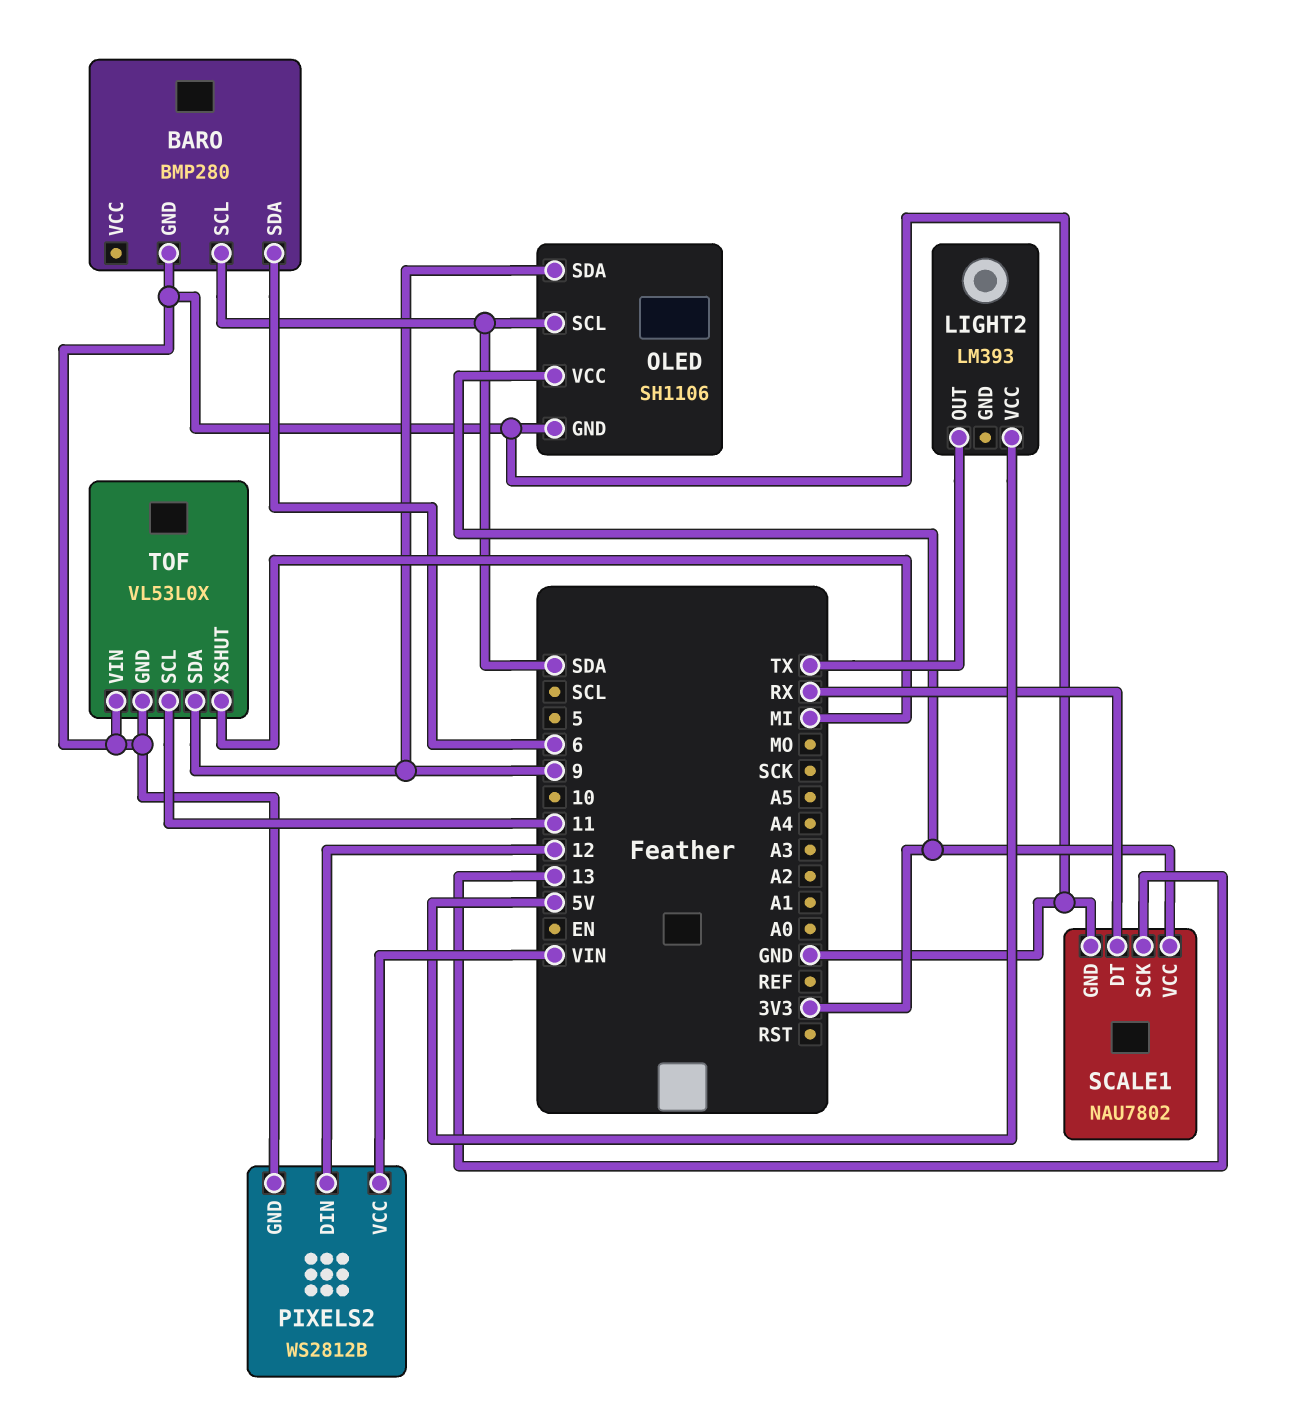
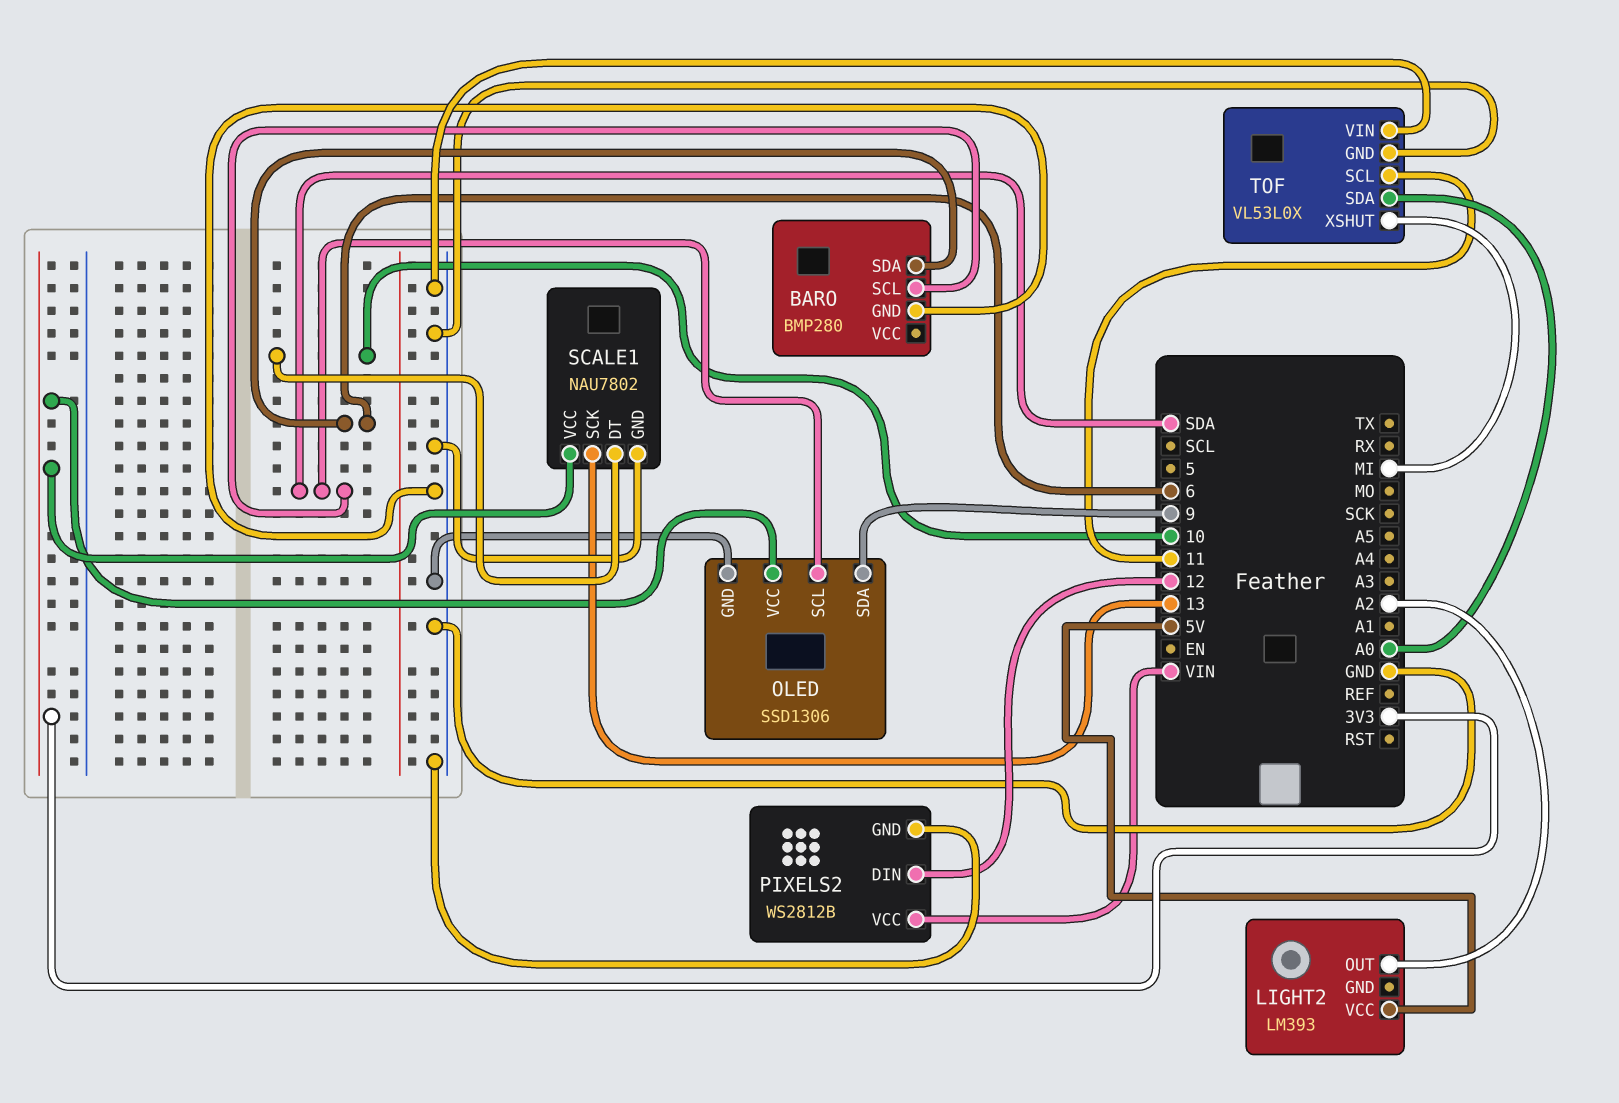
LIGHT2 pin OUT: TX -> A2
OLED: SH1106 -> SSD1306
SCALE1 pin DT: RX -> 10
TOF pin SDA: 9 -> A0

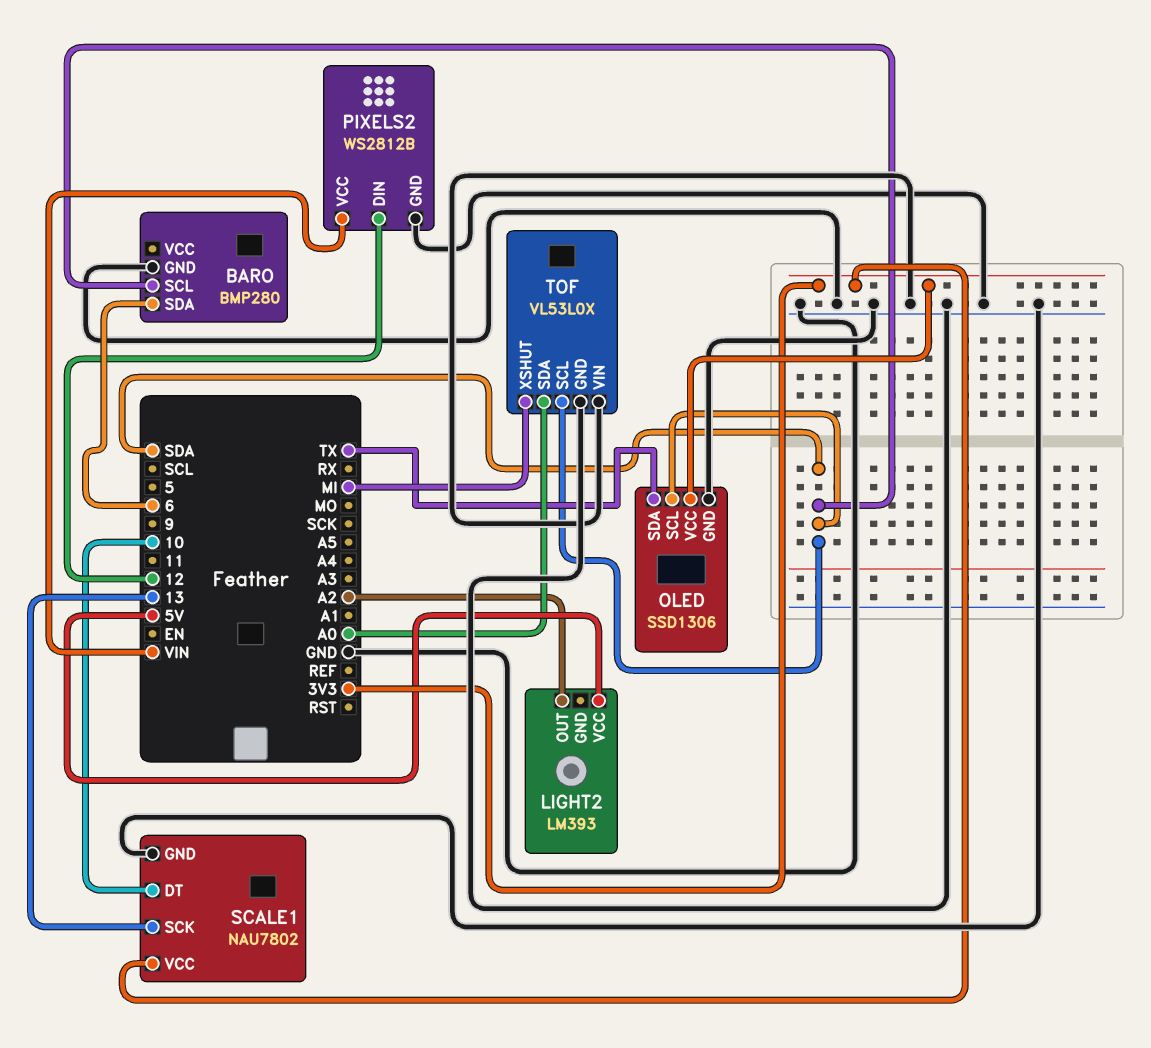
OLED pin SDA: 9 -> TX
TOF pin SCL: 11 -> SDA

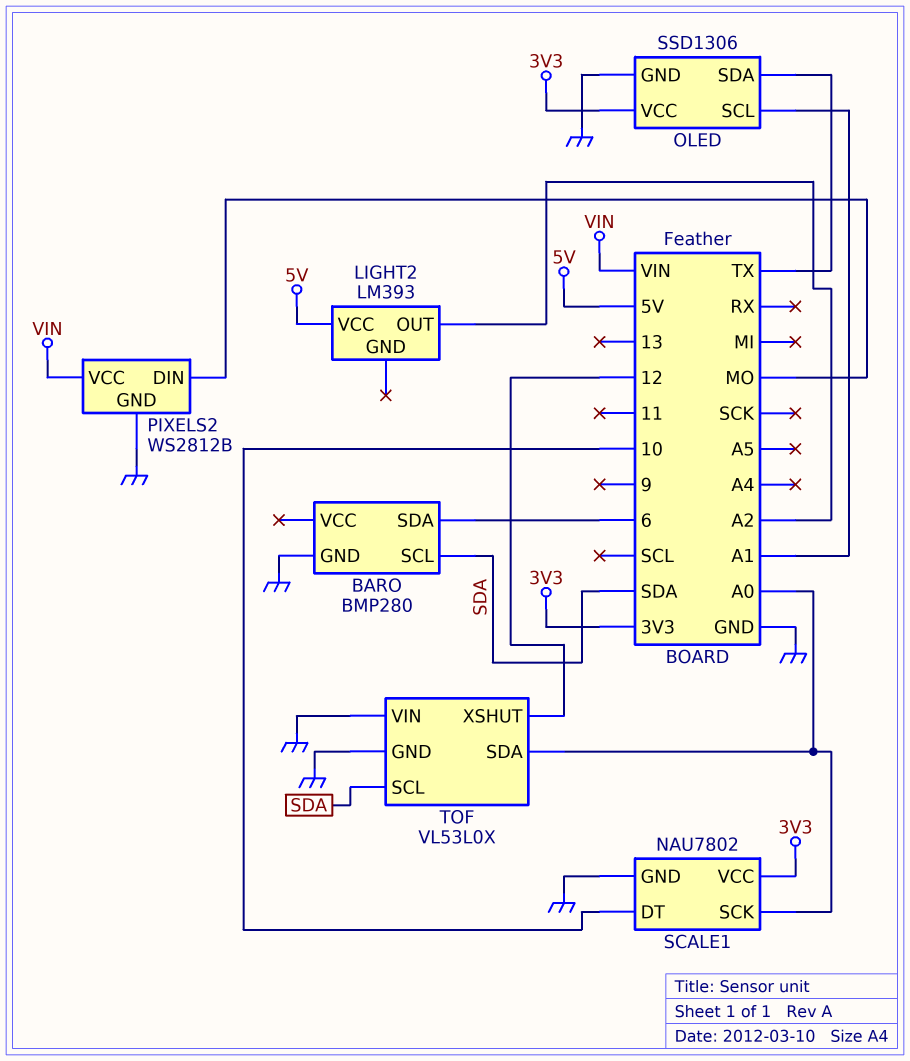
OLED pin SCL: SDA -> A1
PIXELS2 pin DIN: 12 -> MO
SCALE1 pin SCK: 13 -> A0
TOF pin XSHUT: MI -> 12

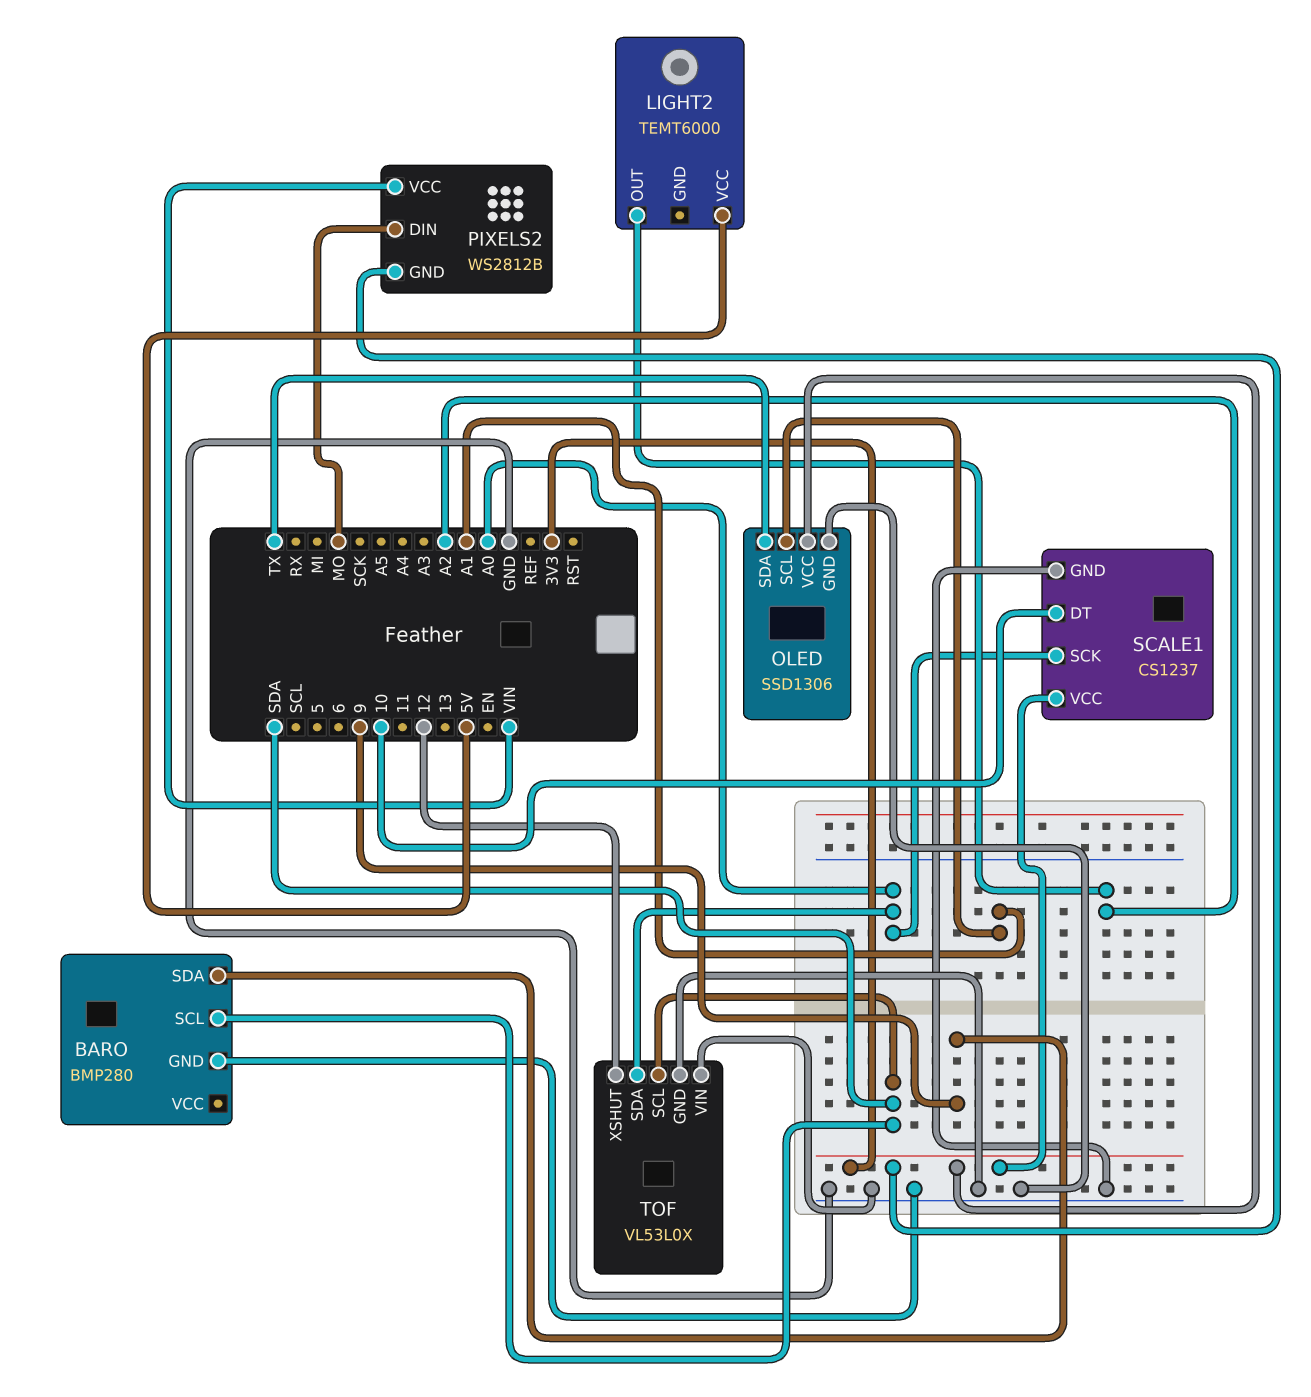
BARO pin SDA: 6 -> 9
LIGHT2: LM393 -> TEMT6000
PIXELS2 pin GND: GND -> 3V3
SCALE1: NAU7802 -> CS1237

